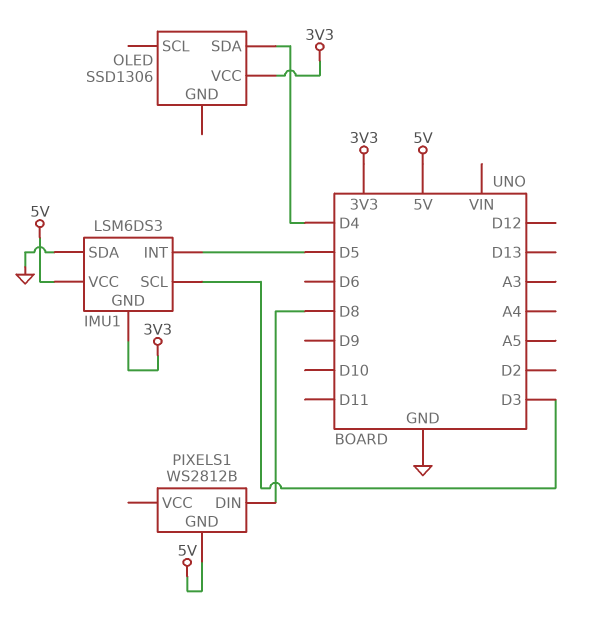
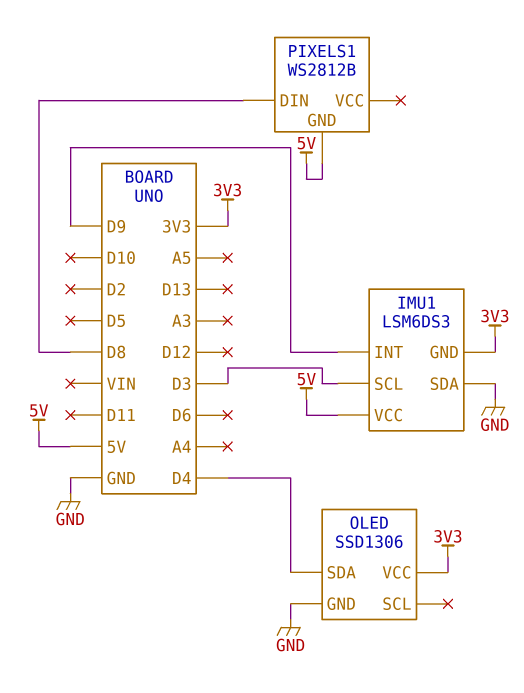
IMU1 pin INT: D5 -> D9
OLED pin GND: none -> GND

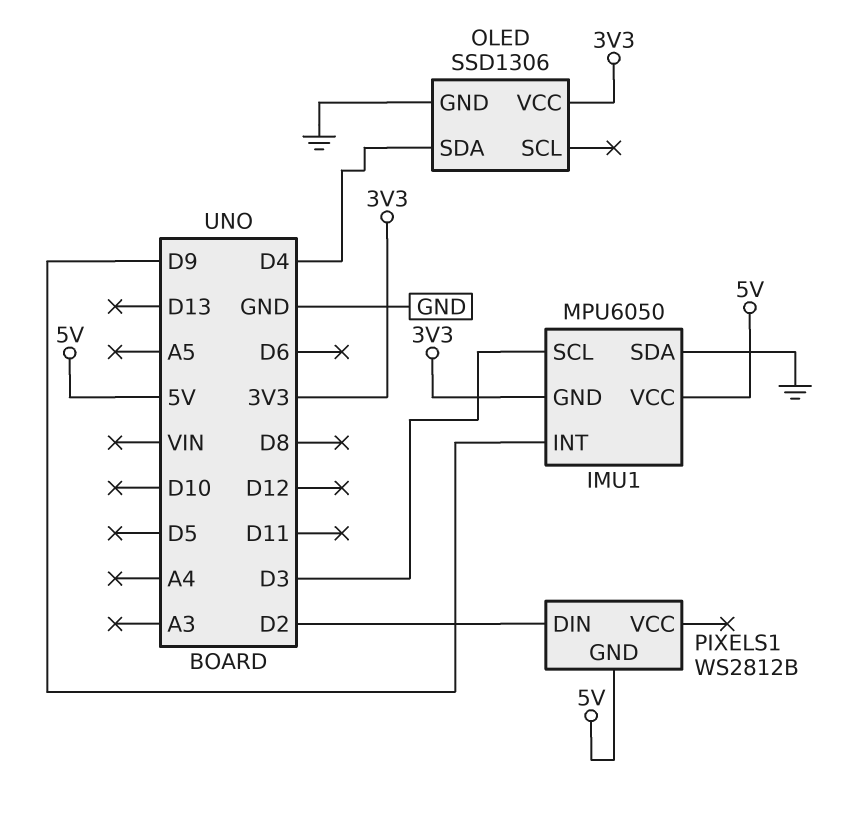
IMU1: LSM6DS3 -> MPU6050
PIXELS1 pin DIN: D8 -> D2

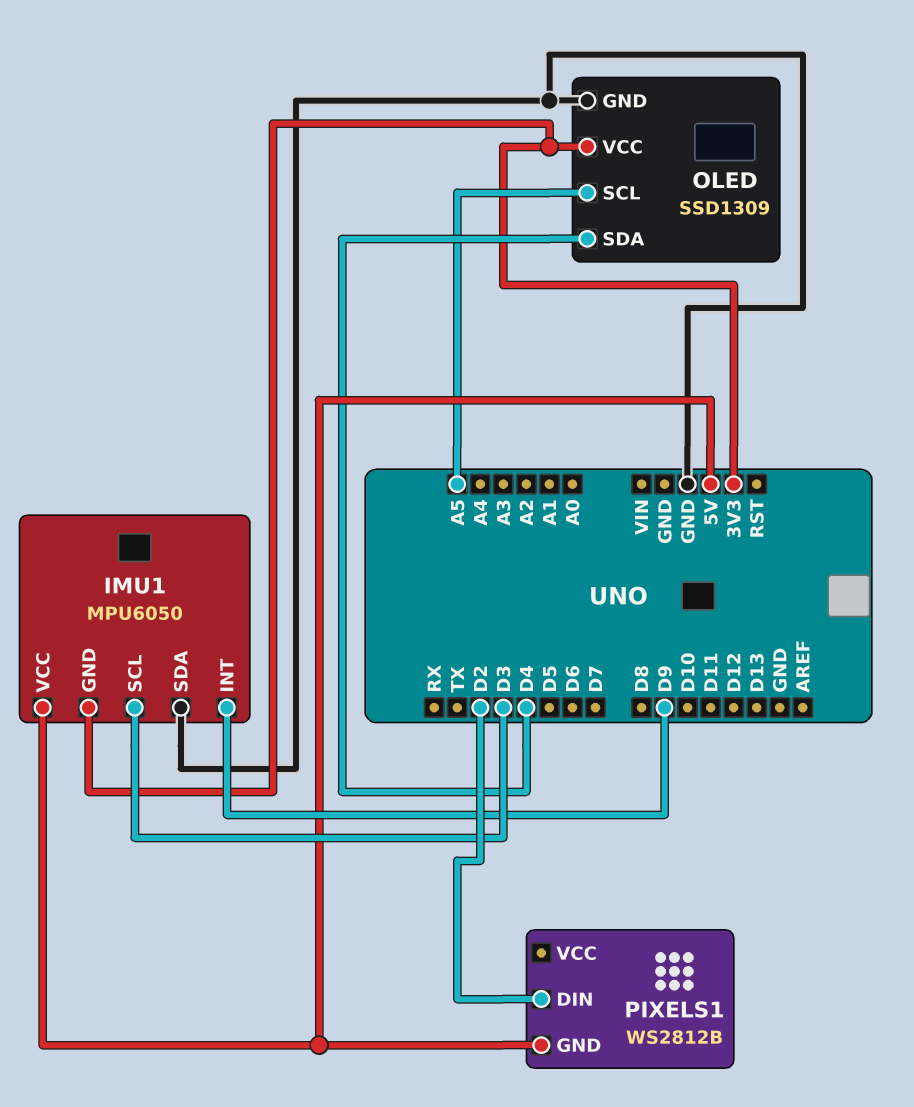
OLED: SSD1306 -> SSD1309
OLED pin SCL: none -> A5

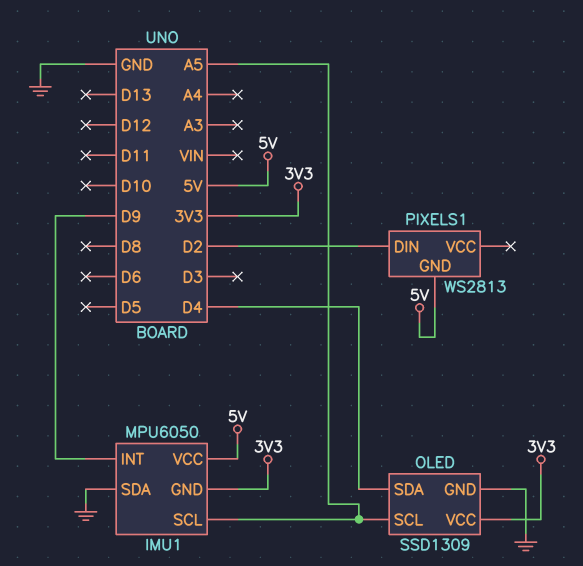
IMU1 pin SCL: D3 -> A5
PIXELS1: WS2812B -> WS2813

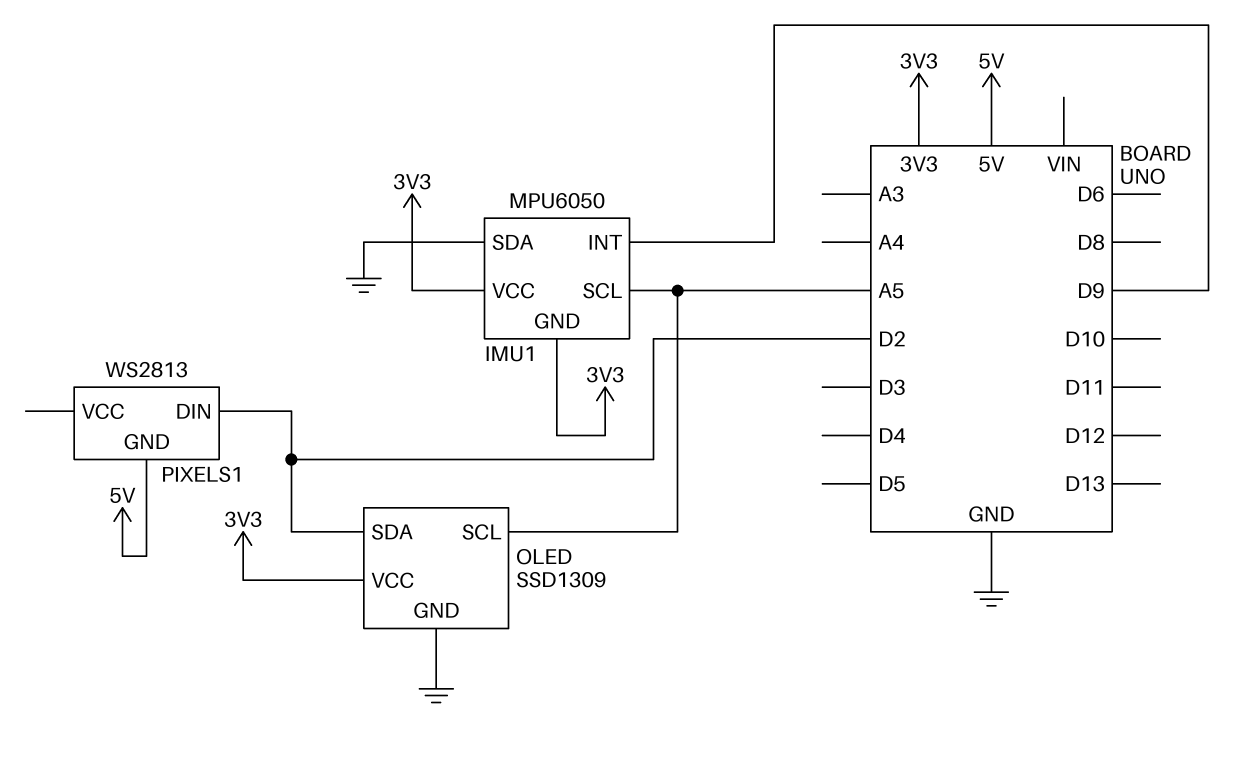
IMU1 pin VCC: 5V -> 3V3
OLED pin SDA: D4 -> D2

